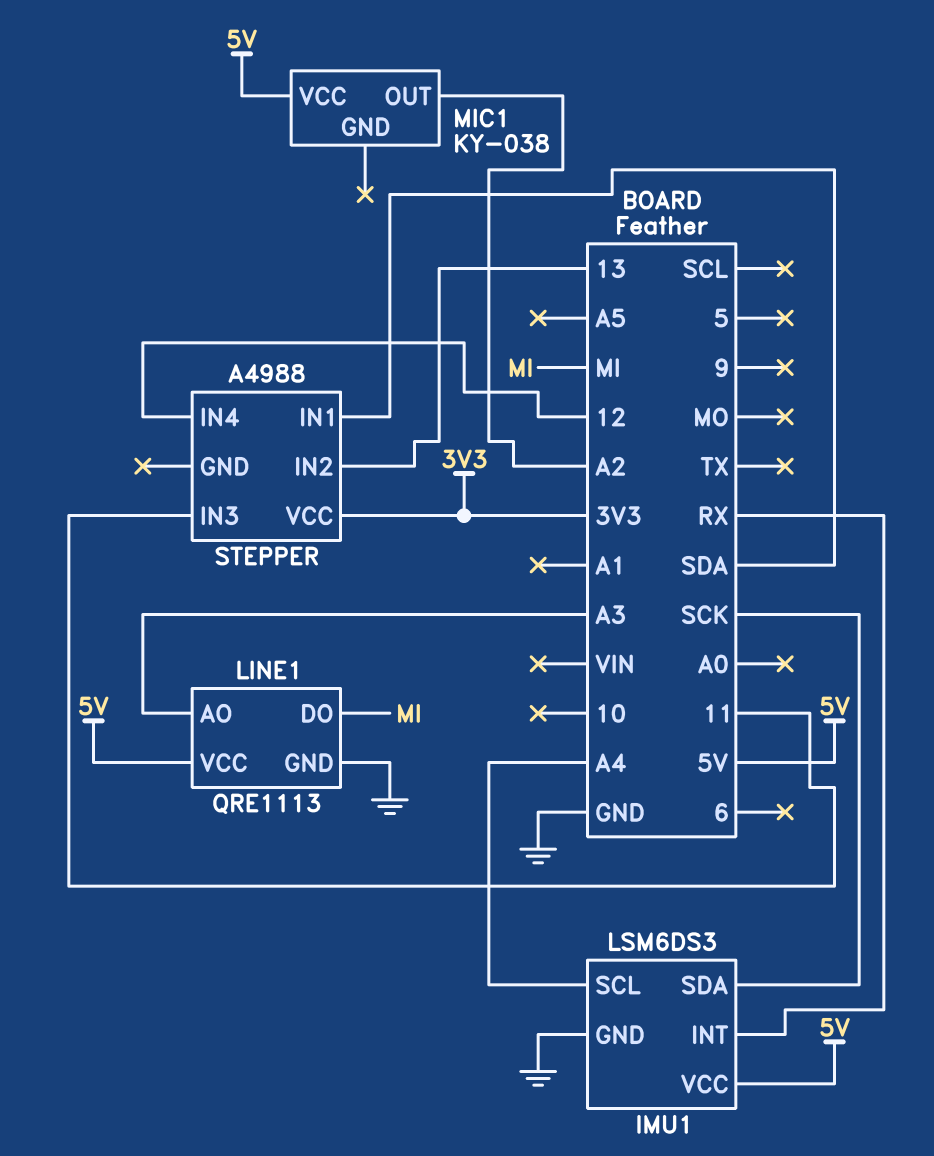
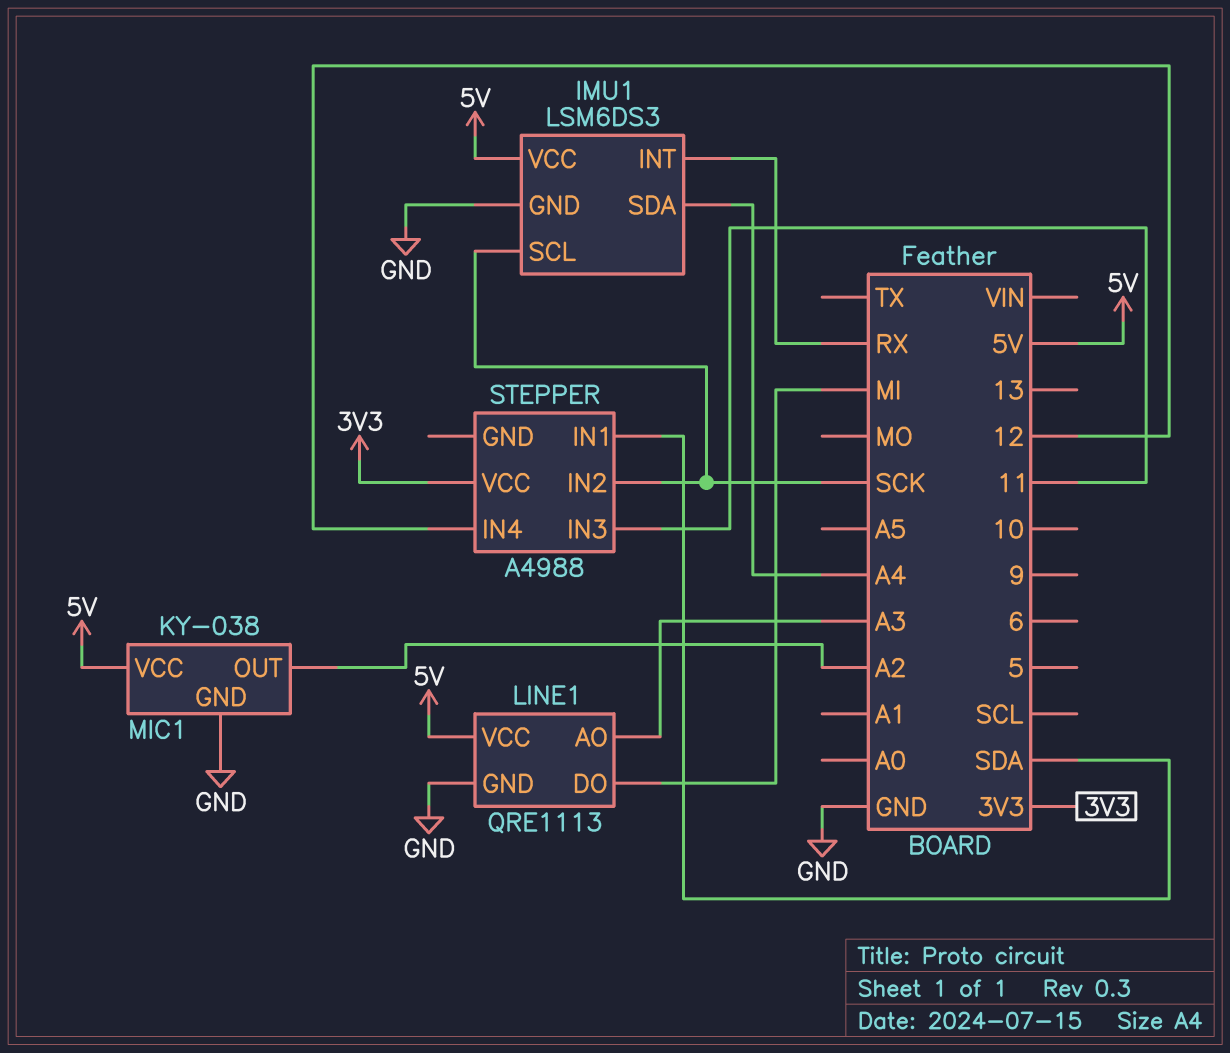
IMU1 pin SCL: A4 -> SCK
IMU1 pin SDA: SCK -> A4
MIC1 pin GND: none -> GND
STEPPER pin IN2: 13 -> SCK

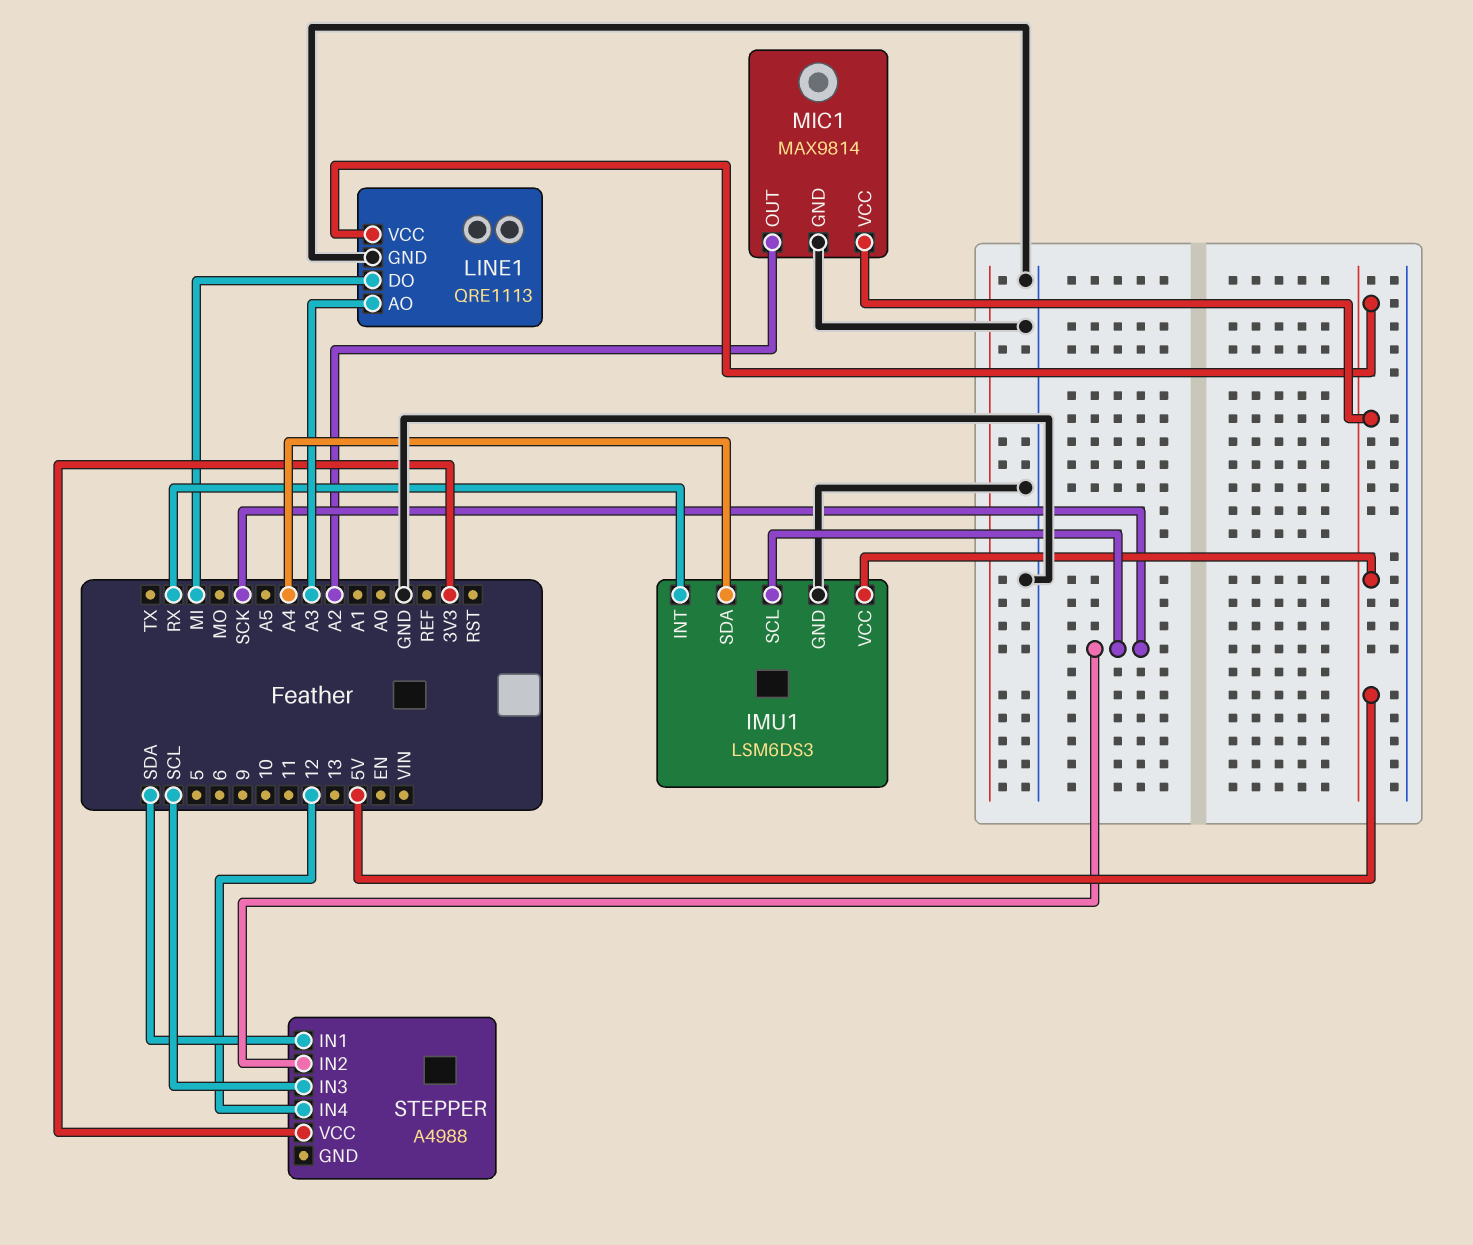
MIC1: KY-038 -> MAX9814
STEPPER pin IN3: 11 -> SCL

